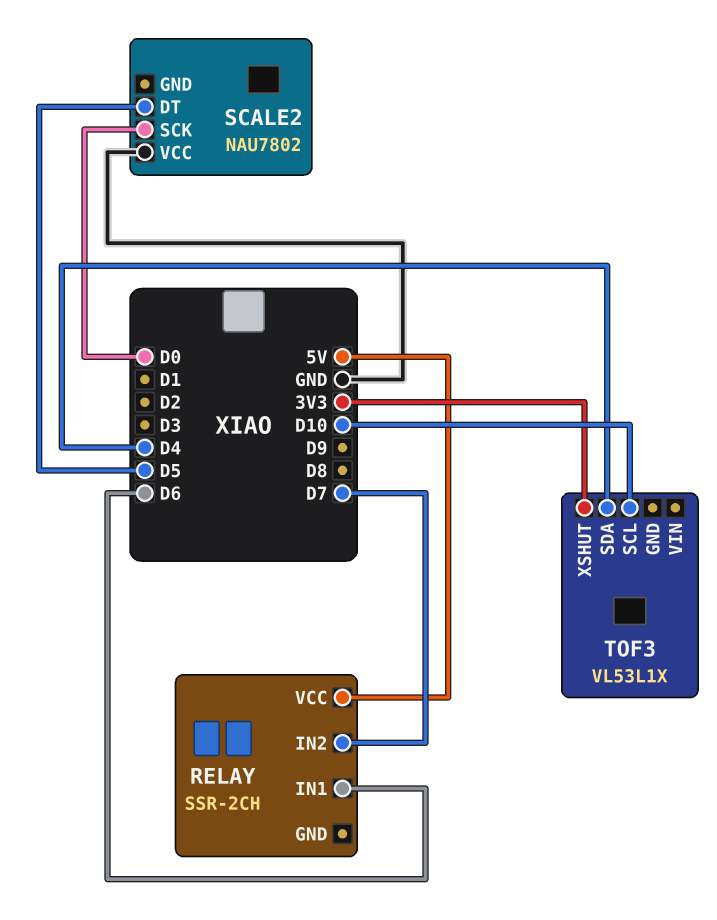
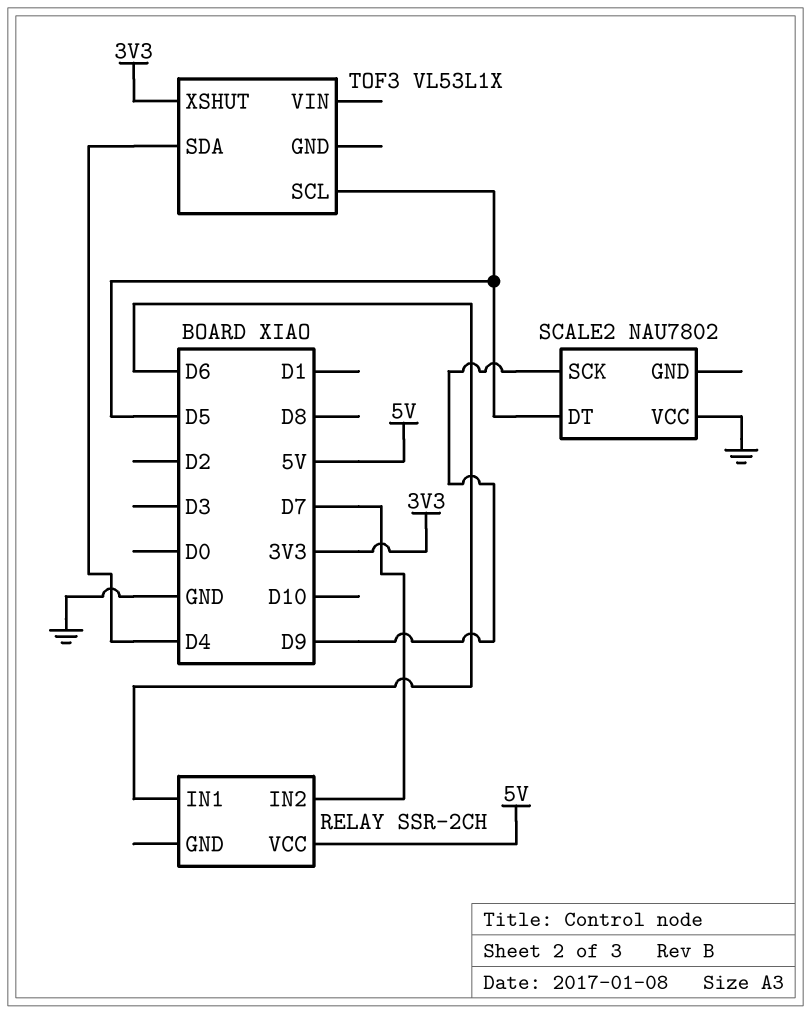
SCALE2 pin SCK: D0 -> D9
TOF3 pin SCL: D10 -> D5

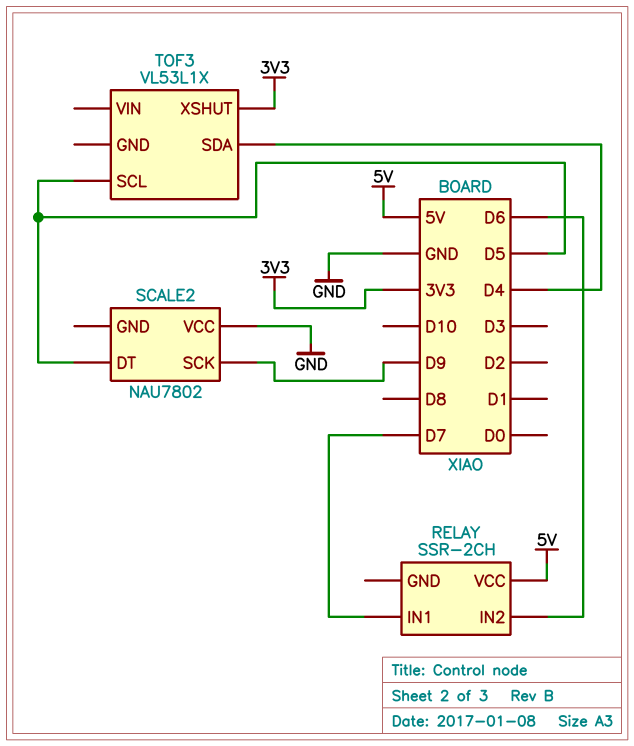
RELAY pin IN1: D6 -> D7
RELAY pin IN2: D7 -> D6

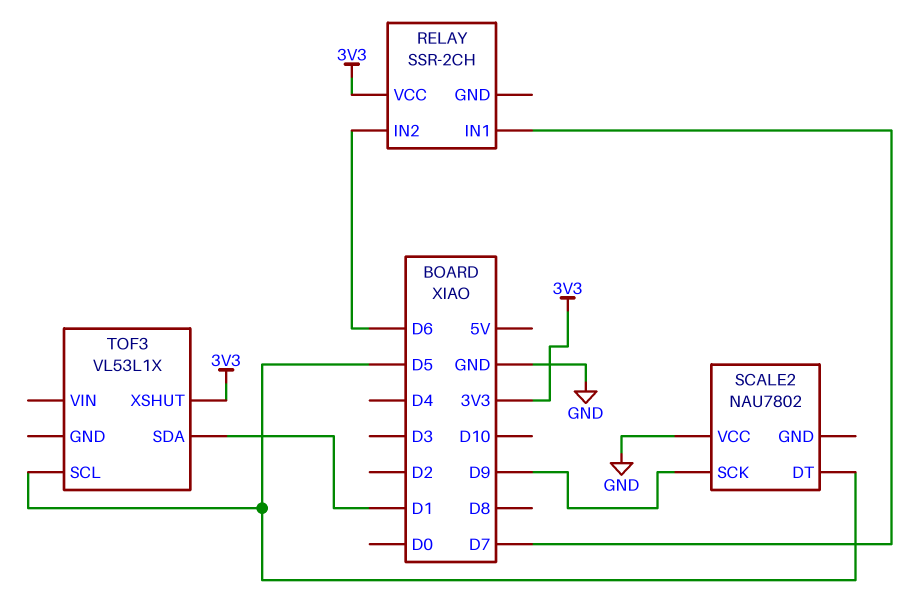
RELAY pin VCC: 5V -> 3V3
TOF3 pin SDA: D4 -> D1

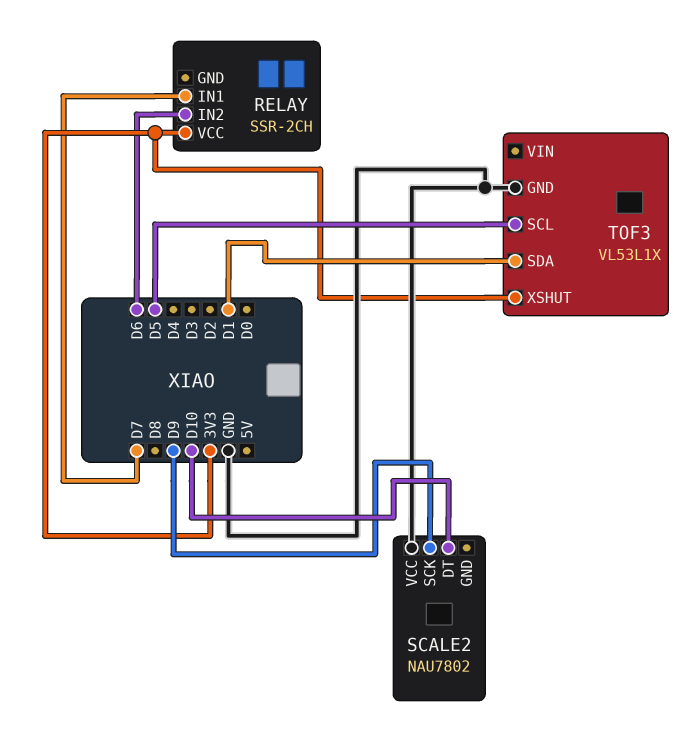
SCALE2 pin DT: D5 -> D10
TOF3 pin GND: none -> GND

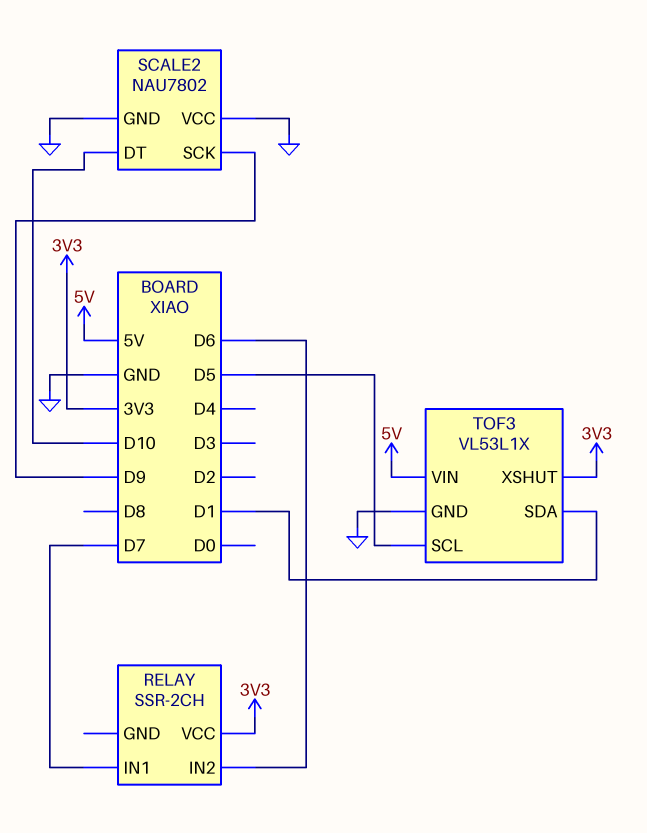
SCALE2 pin GND: none -> GND
TOF3 pin VIN: none -> 5V

